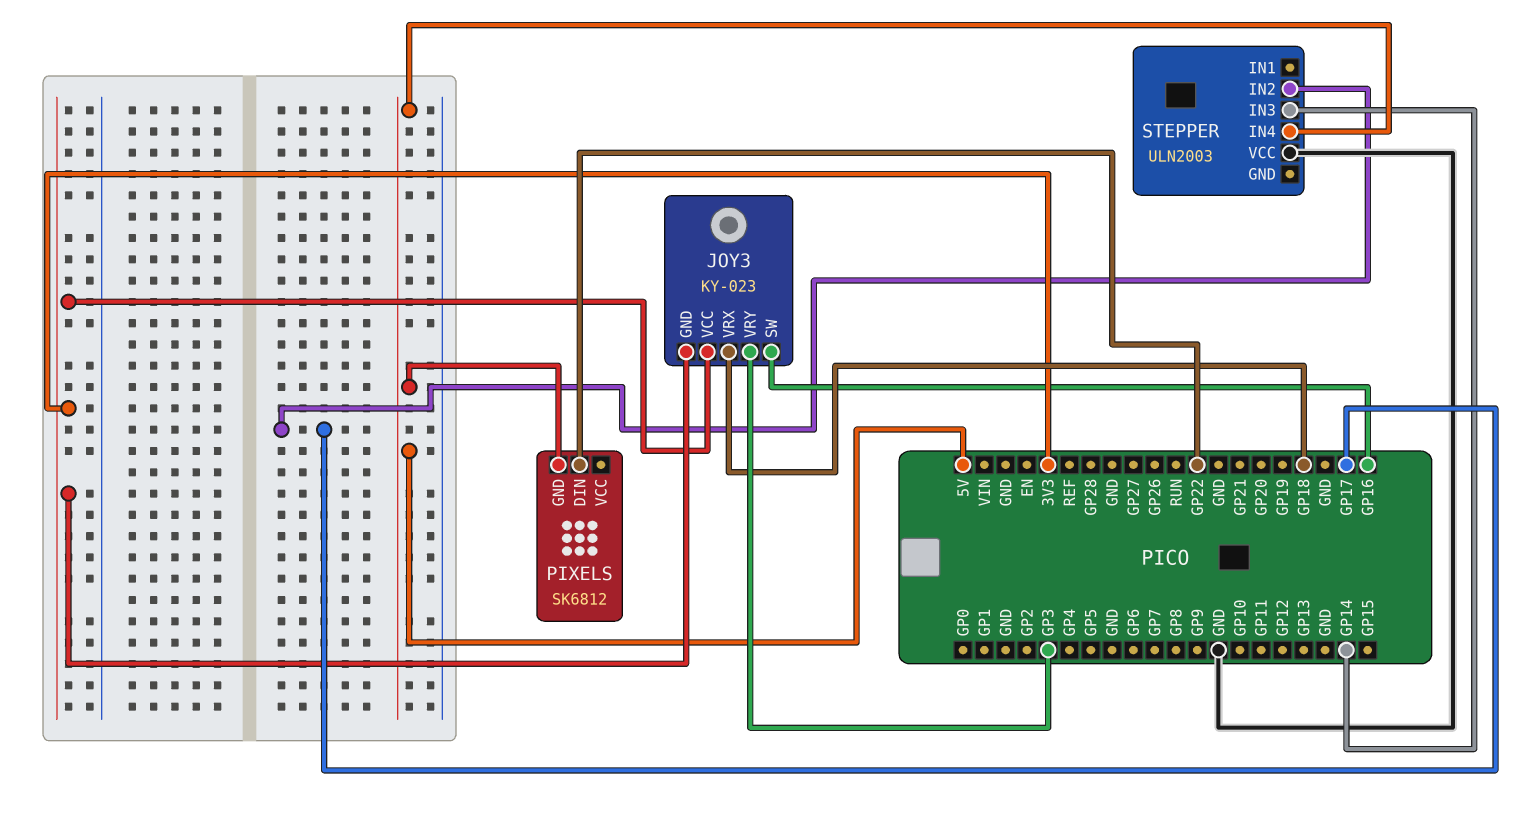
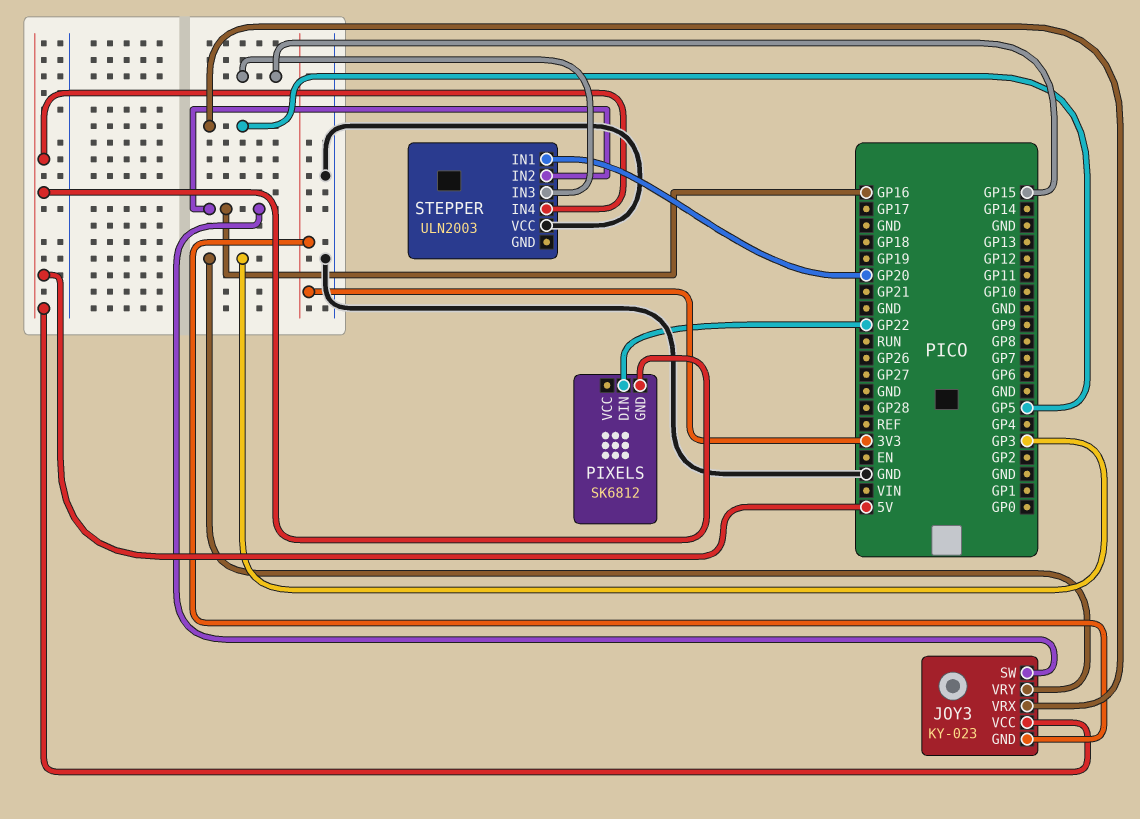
JOY3 pin VCC: 3V3 -> 5V
JOY3 pin VRX: GP18 -> GP5
STEPPER pin IN1: none -> GP20
STEPPER pin IN2: GP17 -> GP16
STEPPER pin IN3: GP14 -> GP15

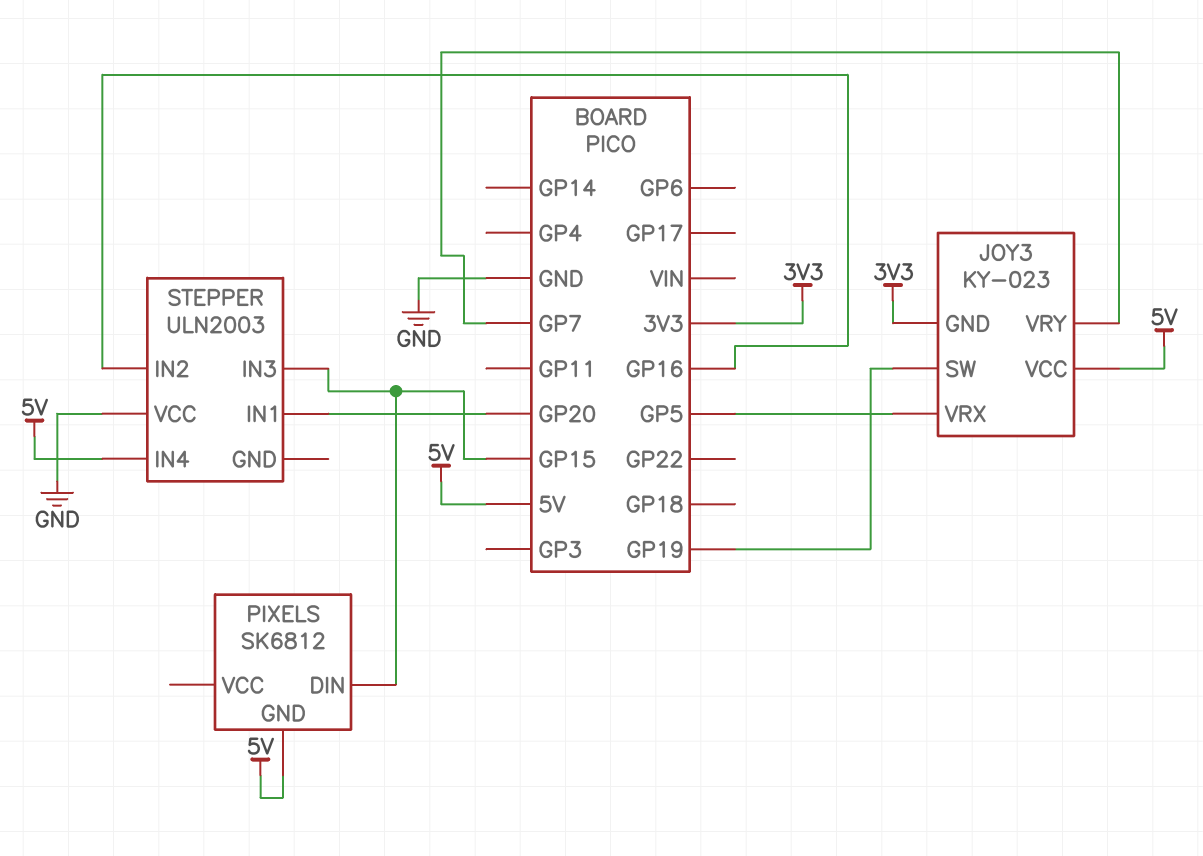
JOY3 pin SW: GP16 -> GP19
JOY3 pin VRY: GP3 -> GP7
PIXELS pin DIN: GP22 -> GP15

